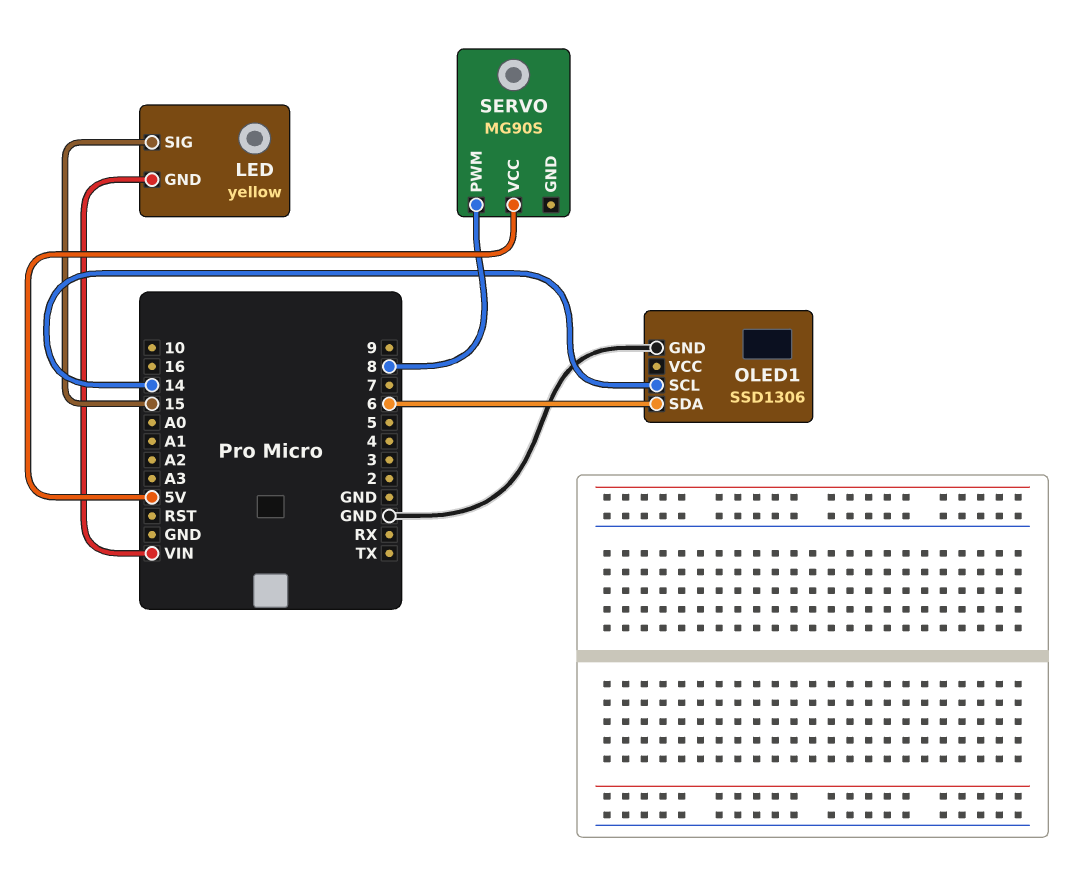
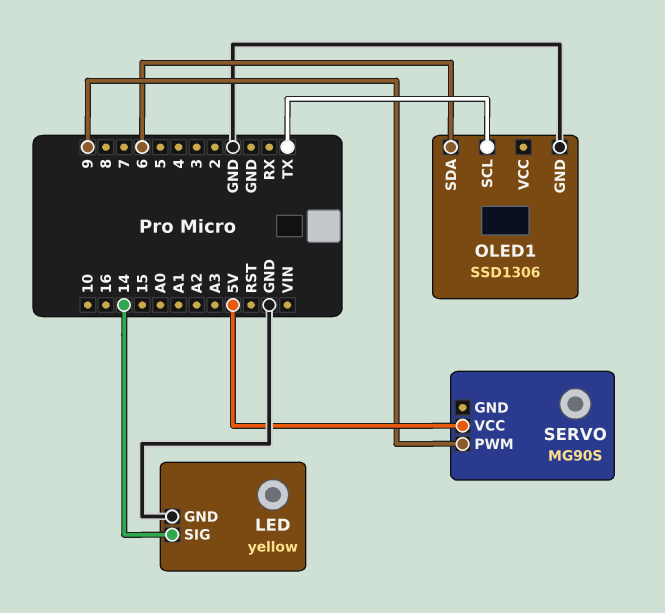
LED pin GND: VIN -> GND
LED pin SIG: 15 -> 14
OLED1 pin SCL: 14 -> TX
SERVO pin PWM: 8 -> 9

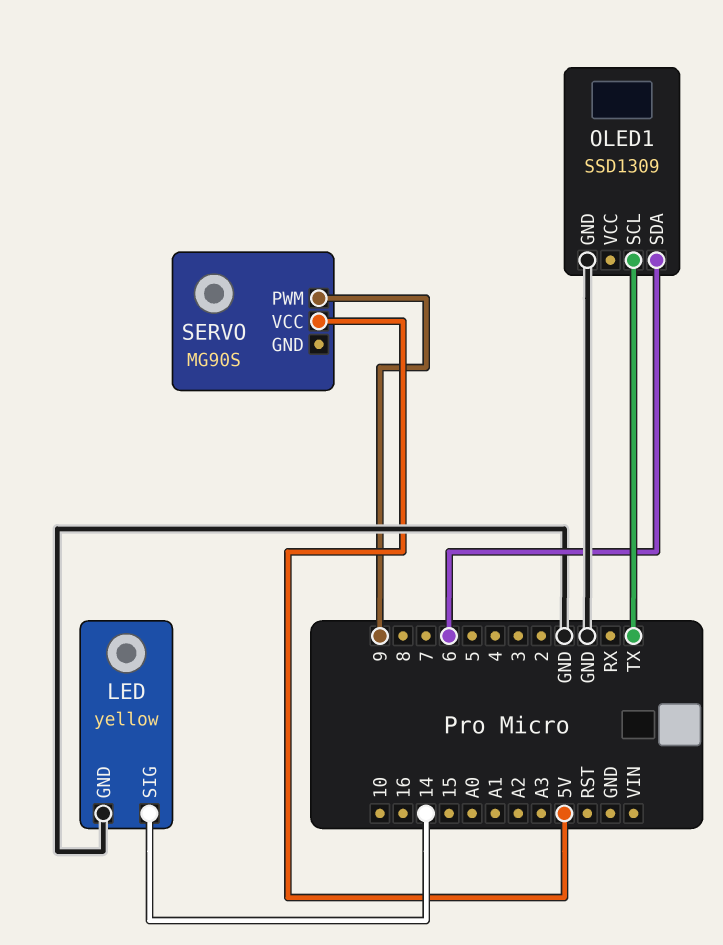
OLED1: SSD1306 -> SSD1309

